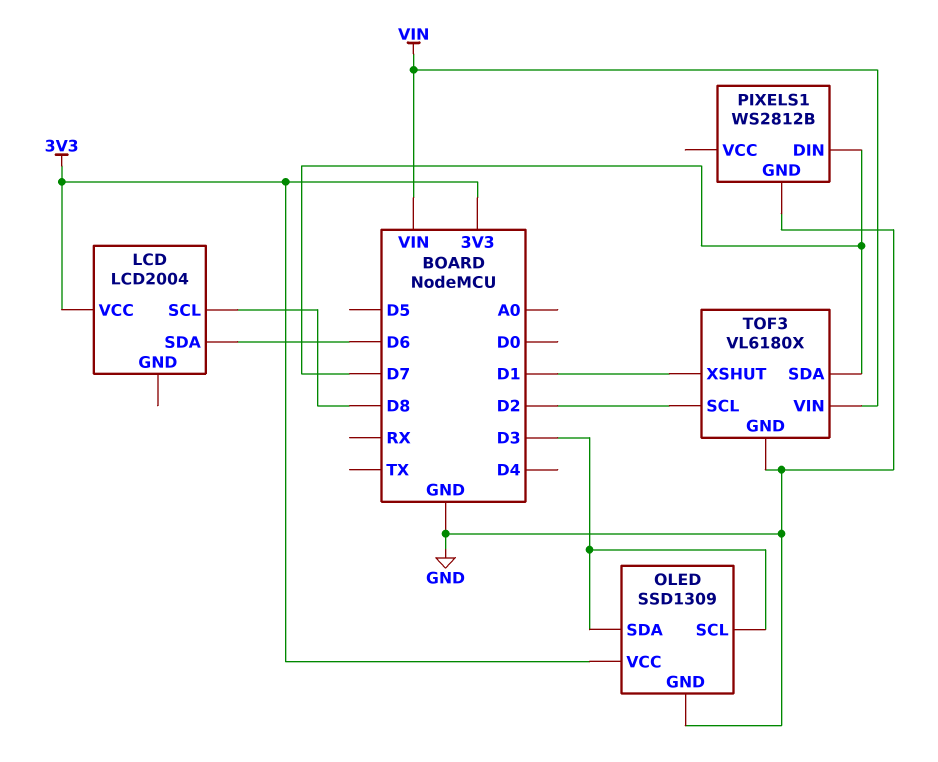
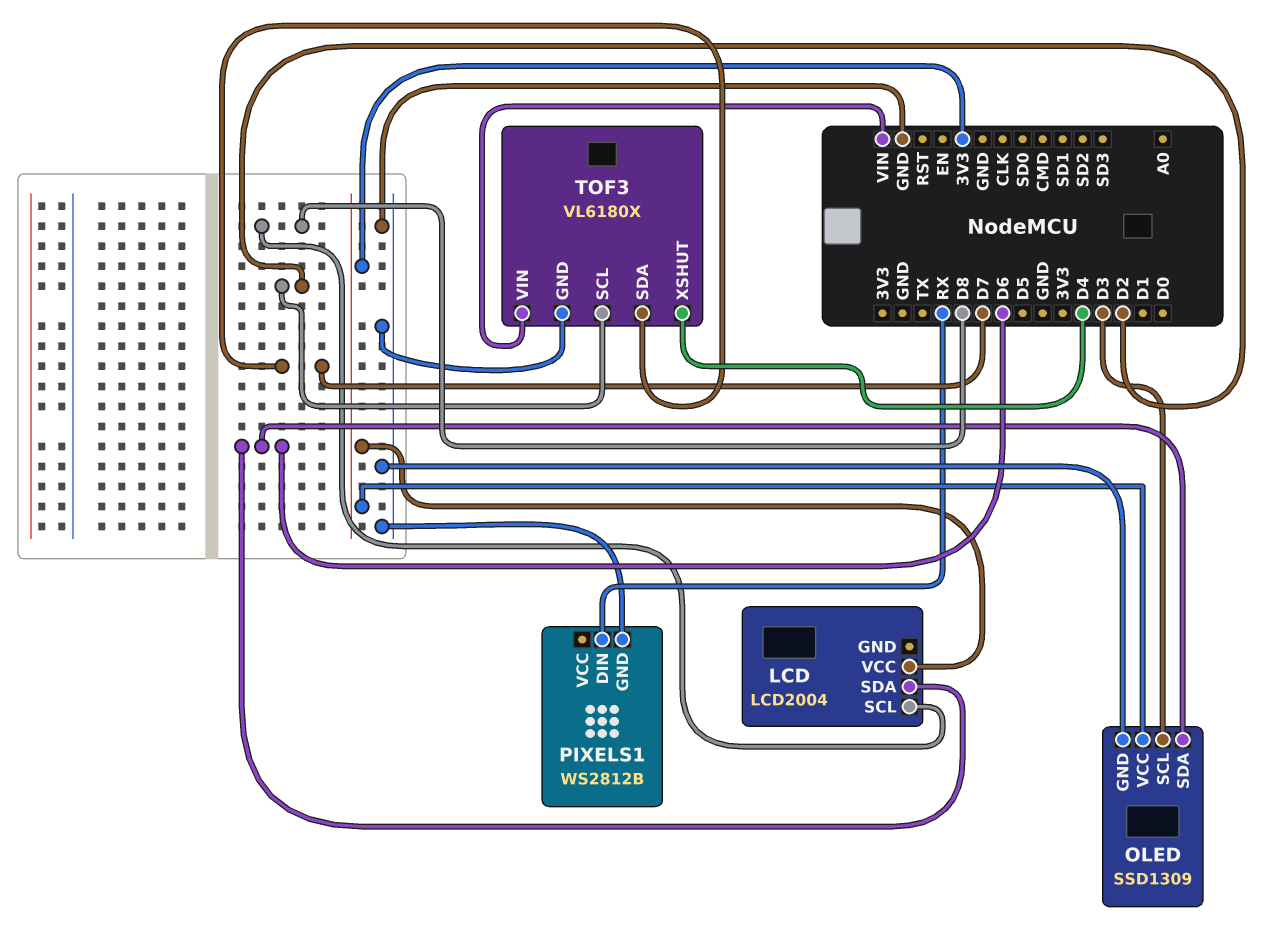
OLED pin SDA: D3 -> D6
PIXELS1 pin DIN: D7 -> RX
TOF3 pin XSHUT: D1 -> D4

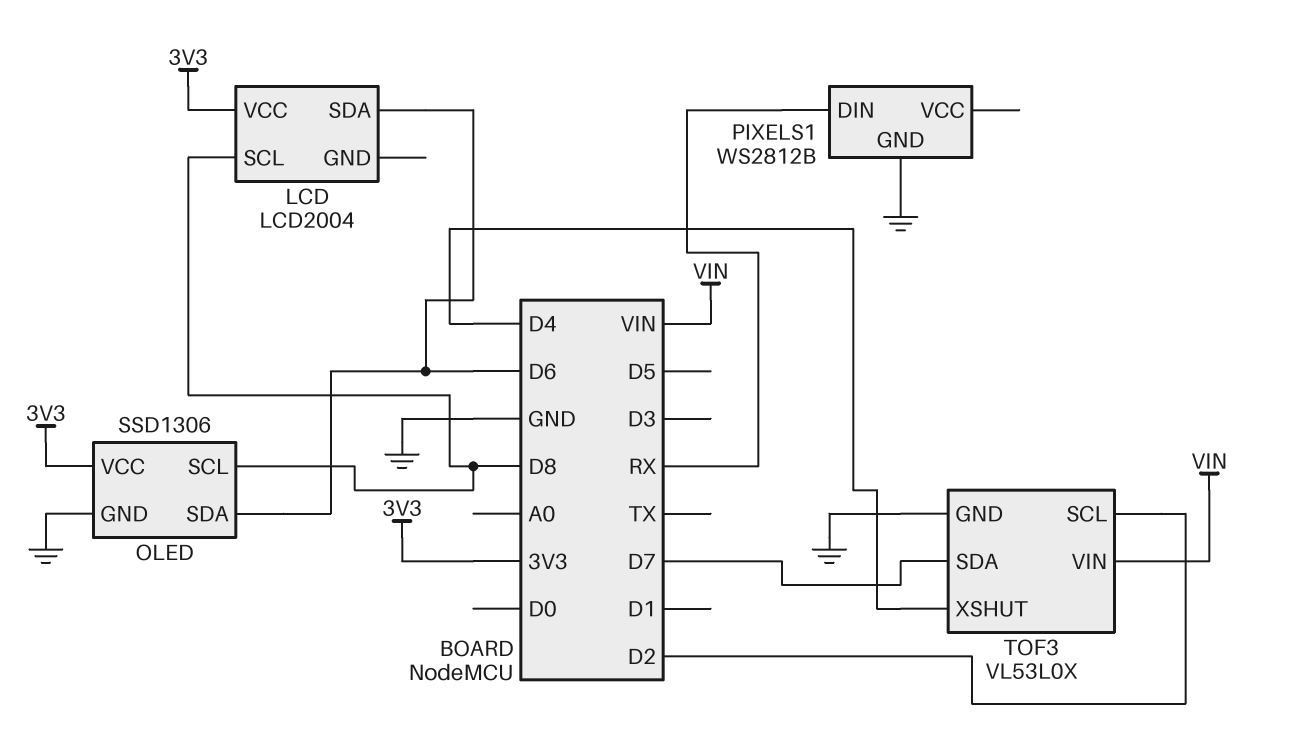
OLED: SSD1309 -> SSD1306
OLED pin SCL: D3 -> D8
TOF3: VL6180X -> VL53L0X

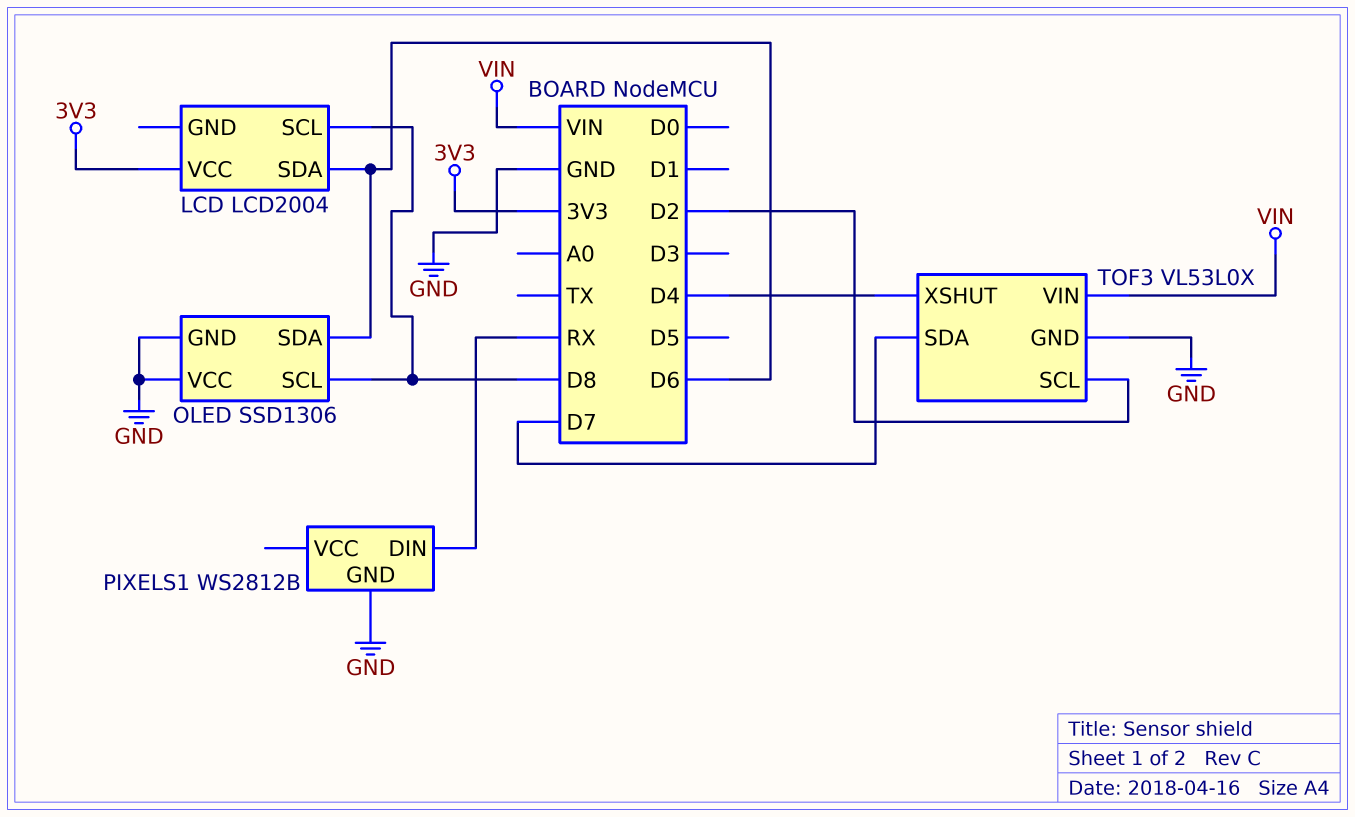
OLED pin VCC: 3V3 -> GND

